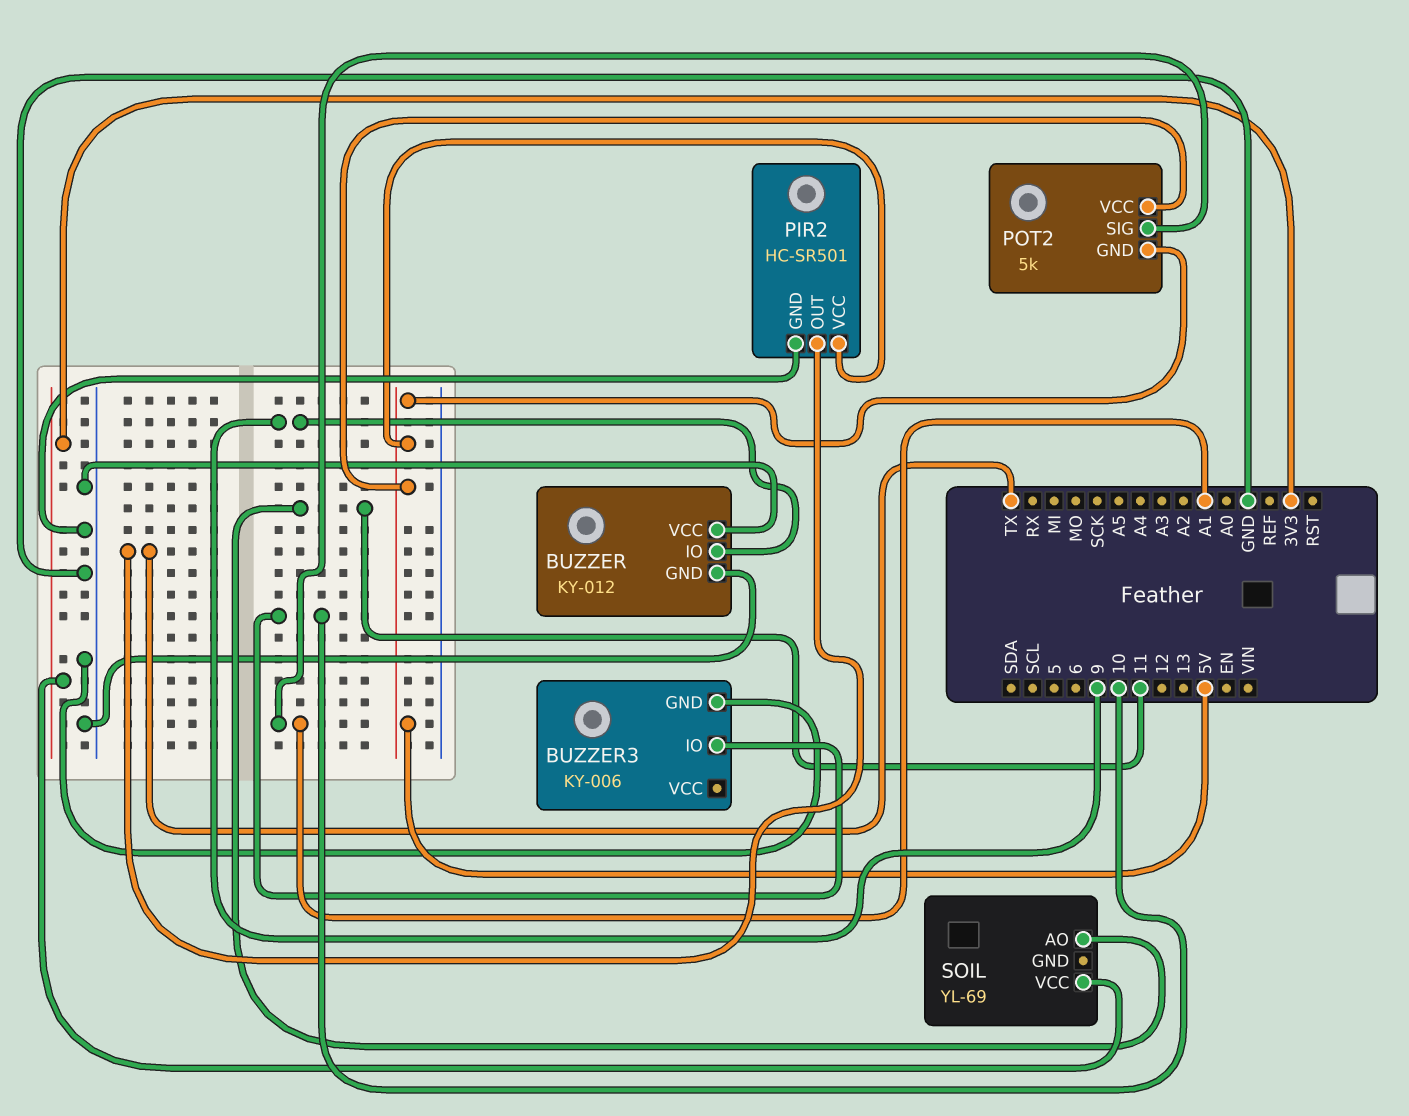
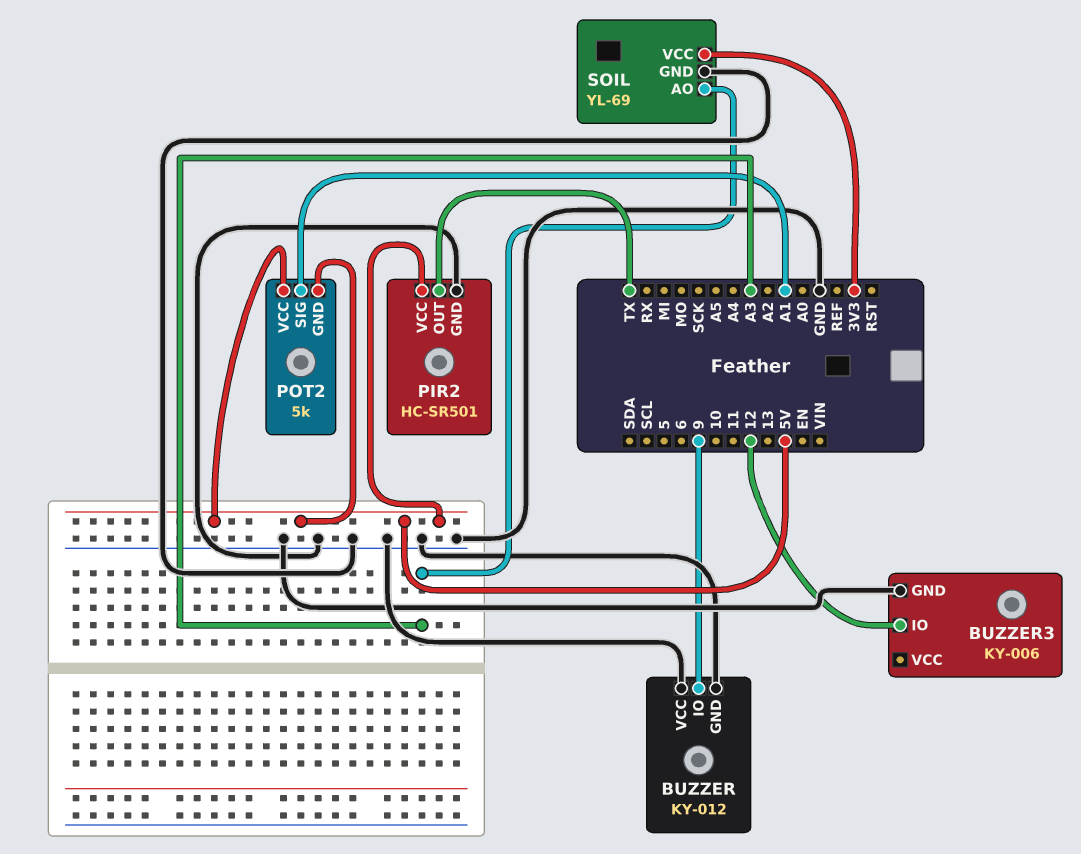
BUZZER3 pin IO: 10 -> 12
SOIL pin AO: 11 -> A3
SOIL pin GND: none -> GND

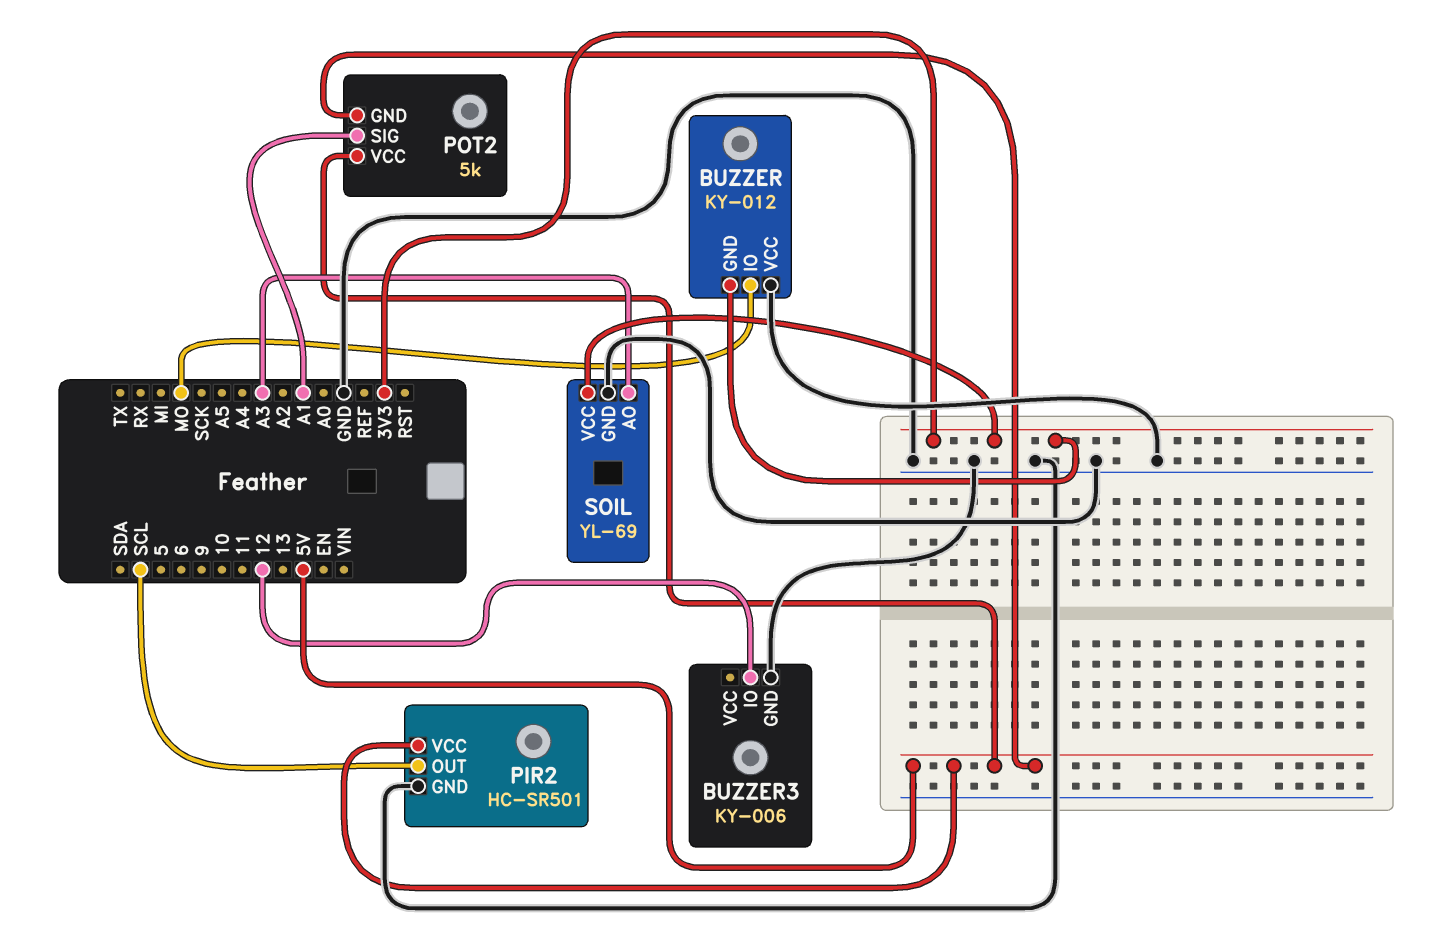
BUZZER pin GND: GND -> 3V3
BUZZER pin IO: 9 -> MO
PIR2 pin OUT: TX -> SCL

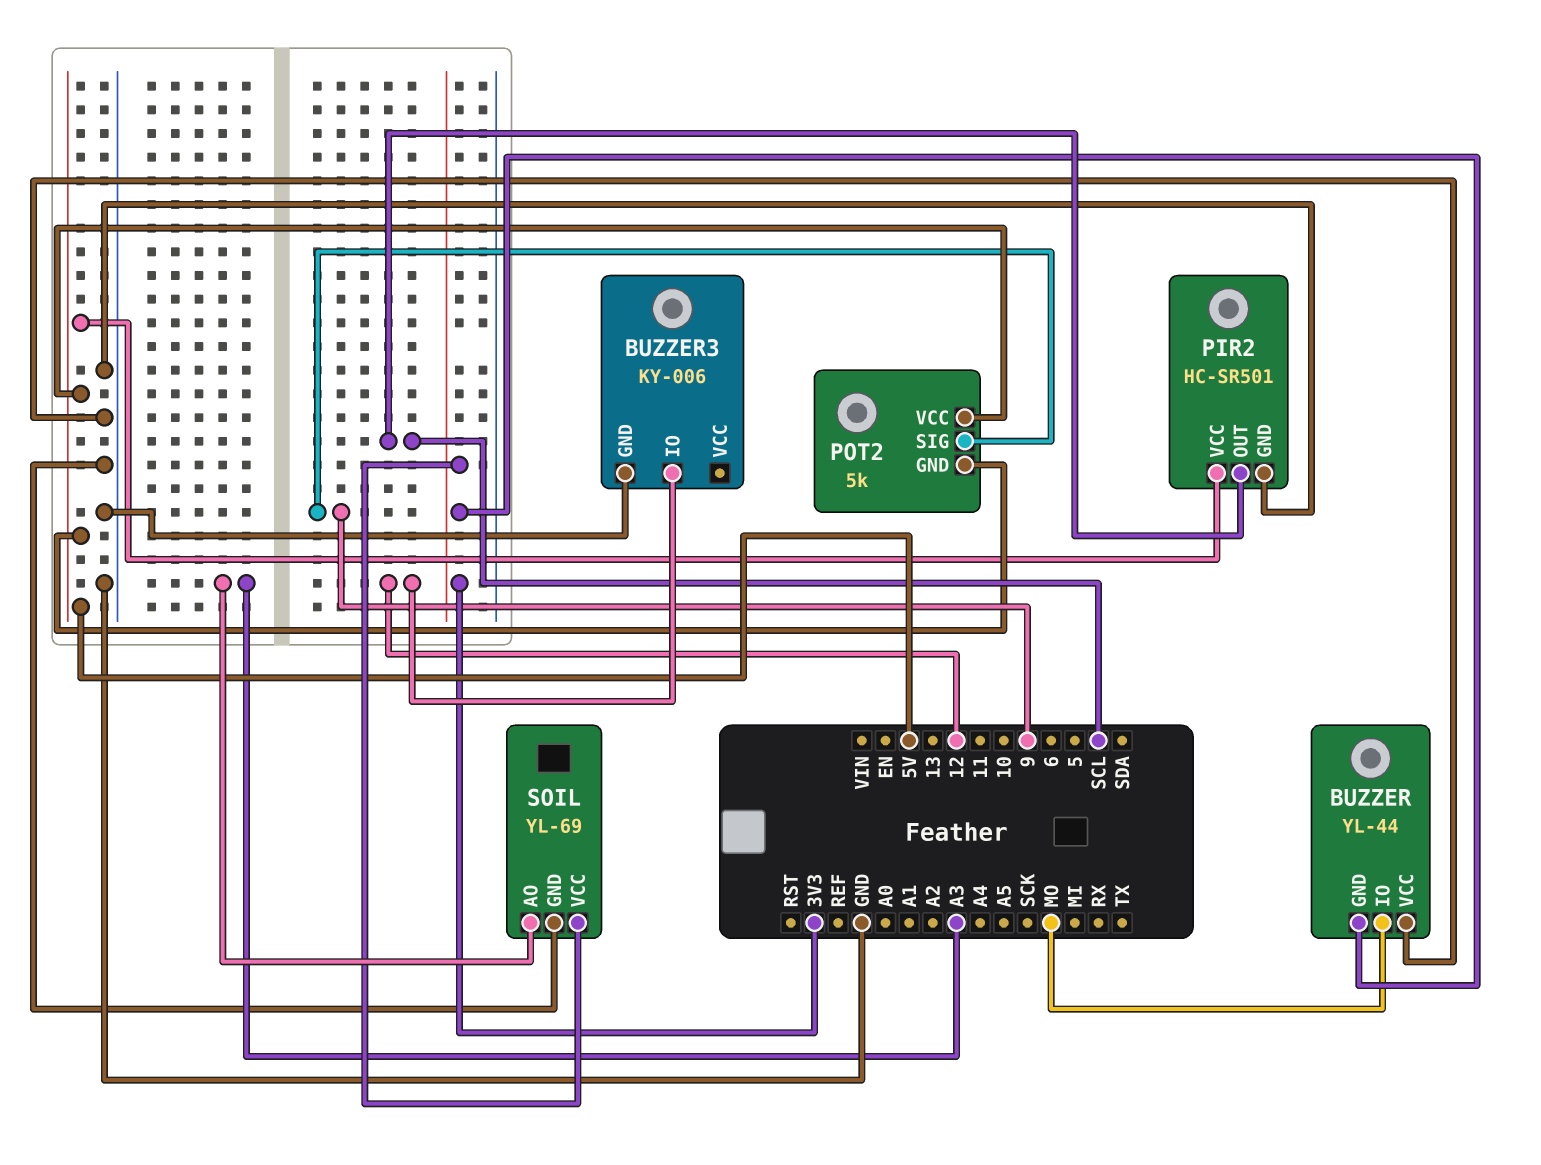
BUZZER: KY-012 -> YL-44
POT2 pin SIG: A1 -> 9

